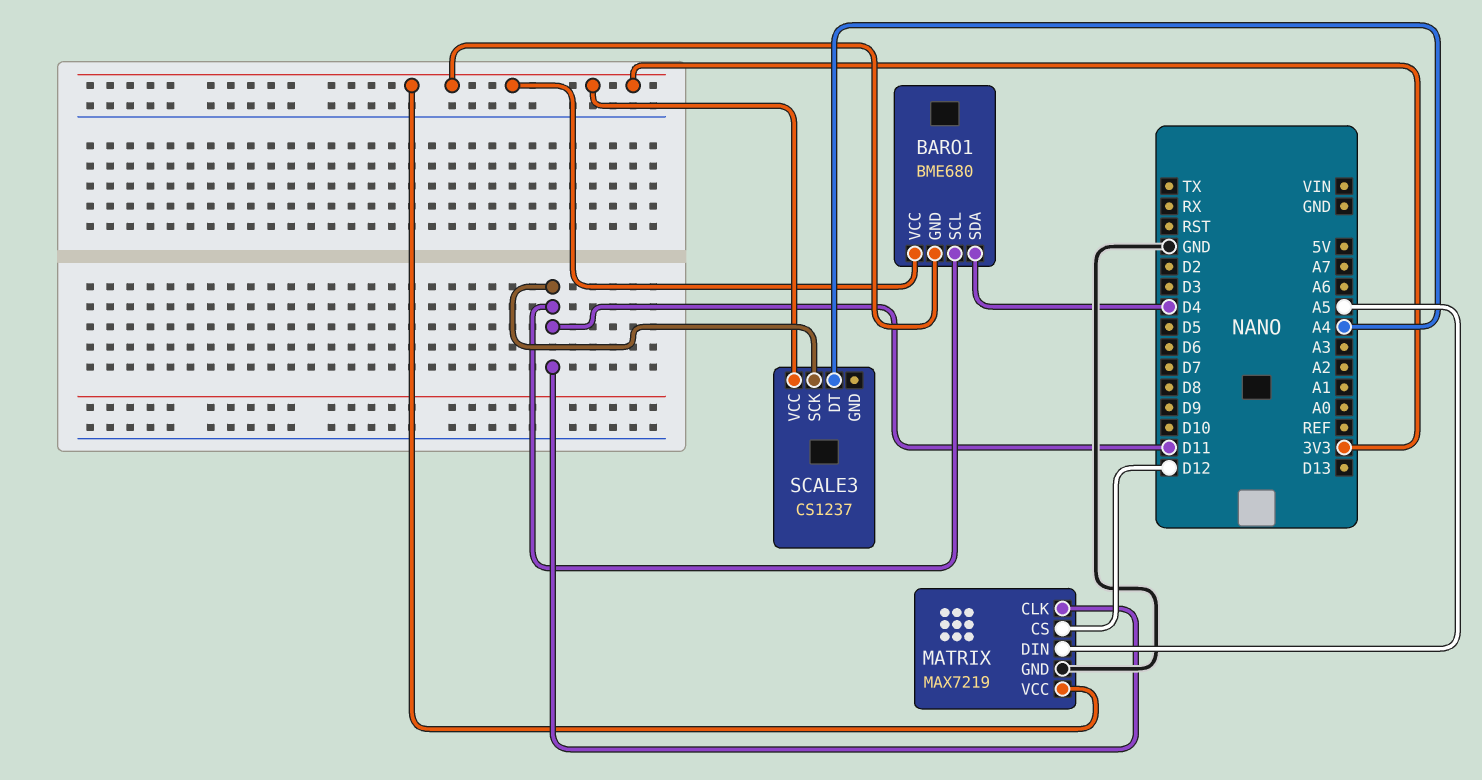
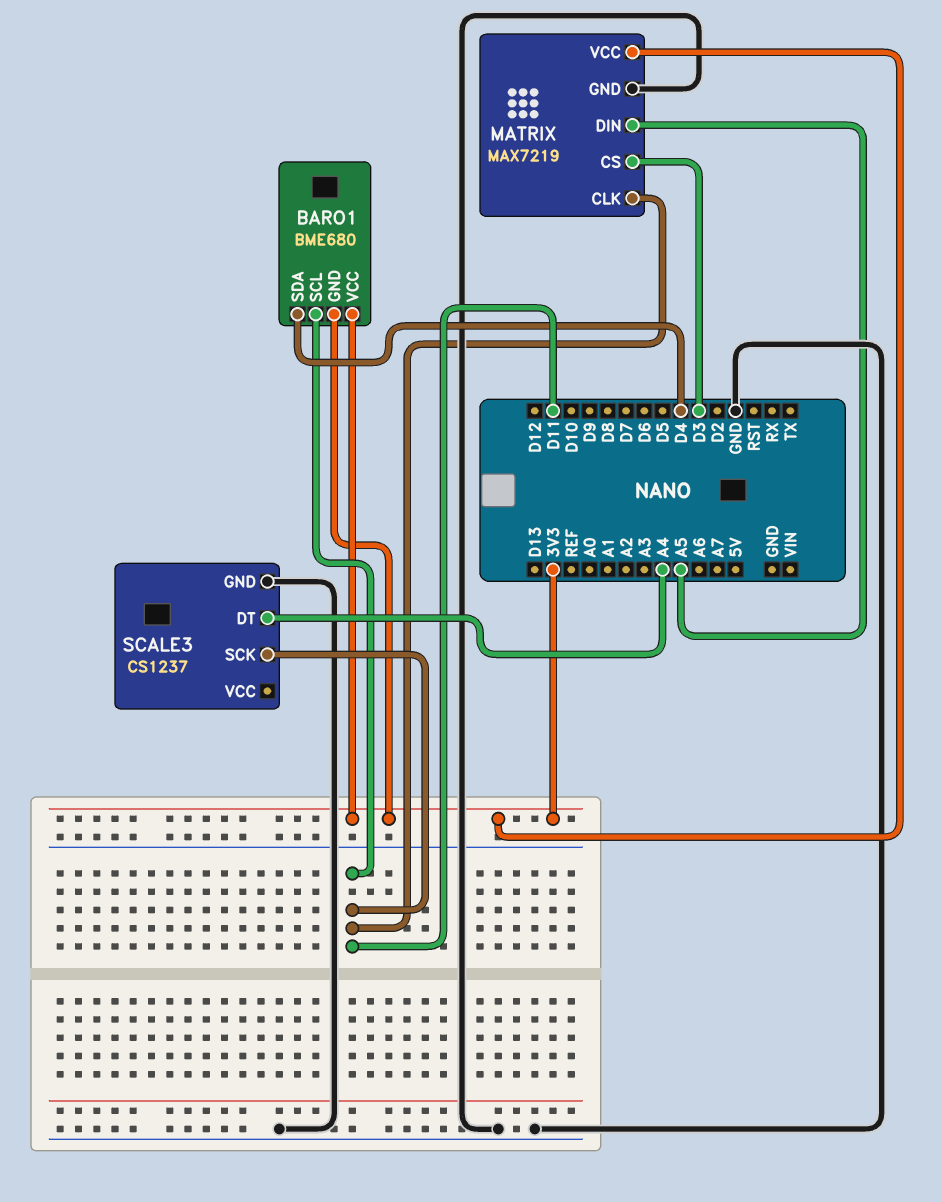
MATRIX pin CS: D12 -> D3
SCALE3 pin GND: none -> GND
SCALE3 pin VCC: 3V3 -> none

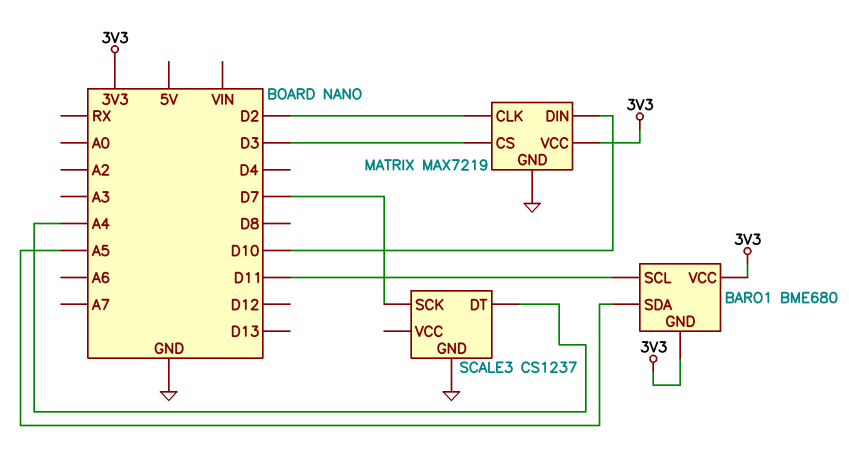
BARO1 pin SDA: D4 -> A5
MATRIX pin CLK: D11 -> D2
MATRIX pin DIN: A5 -> D10
SCALE3 pin SCK: D11 -> D7

